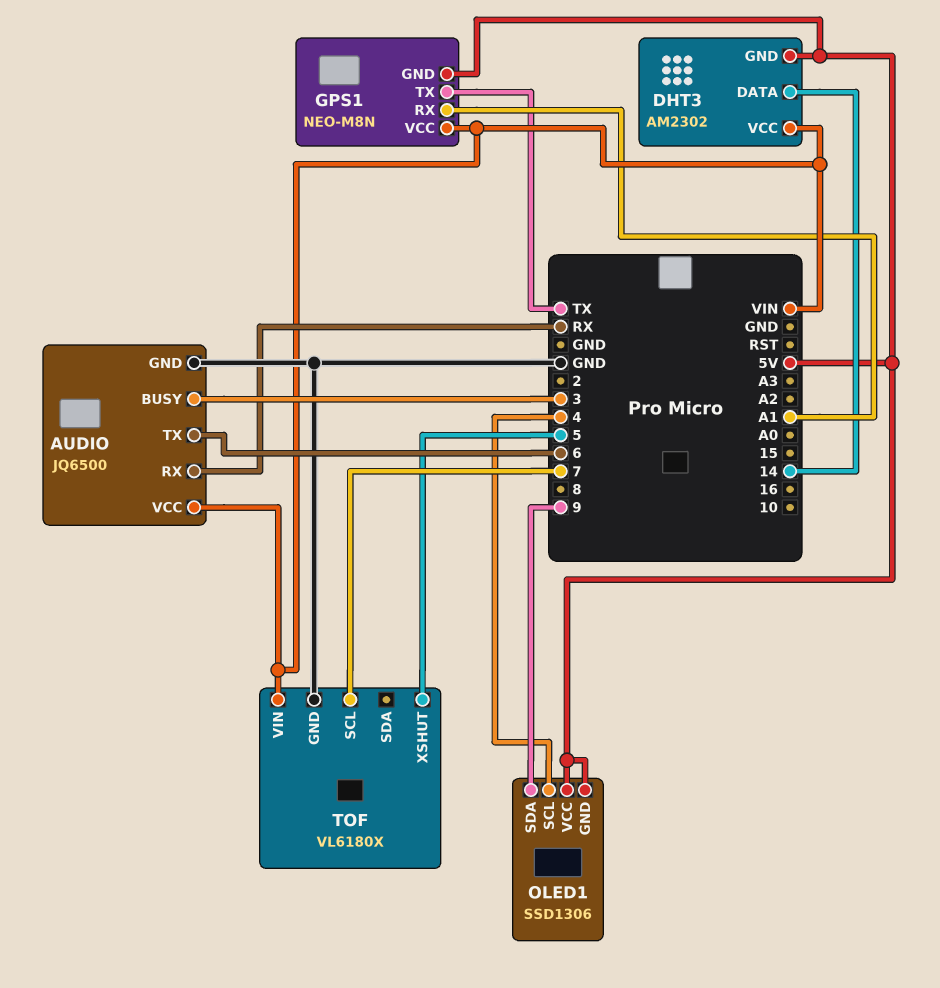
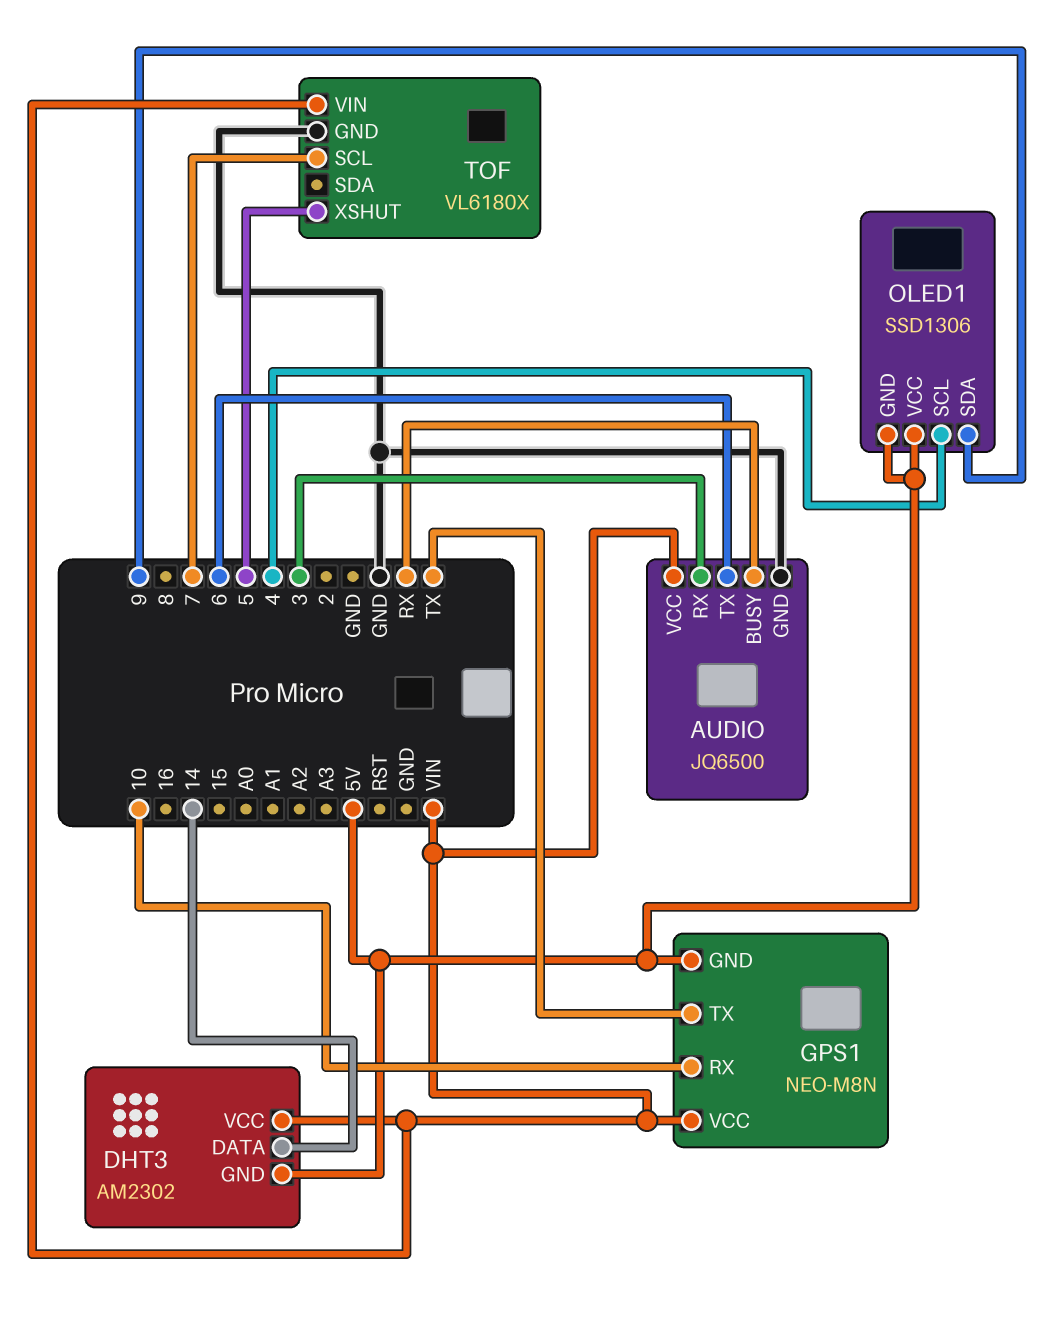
AUDIO pin BUSY: 3 -> RX
AUDIO pin RX: RX -> 3
GPS1 pin RX: A1 -> 10

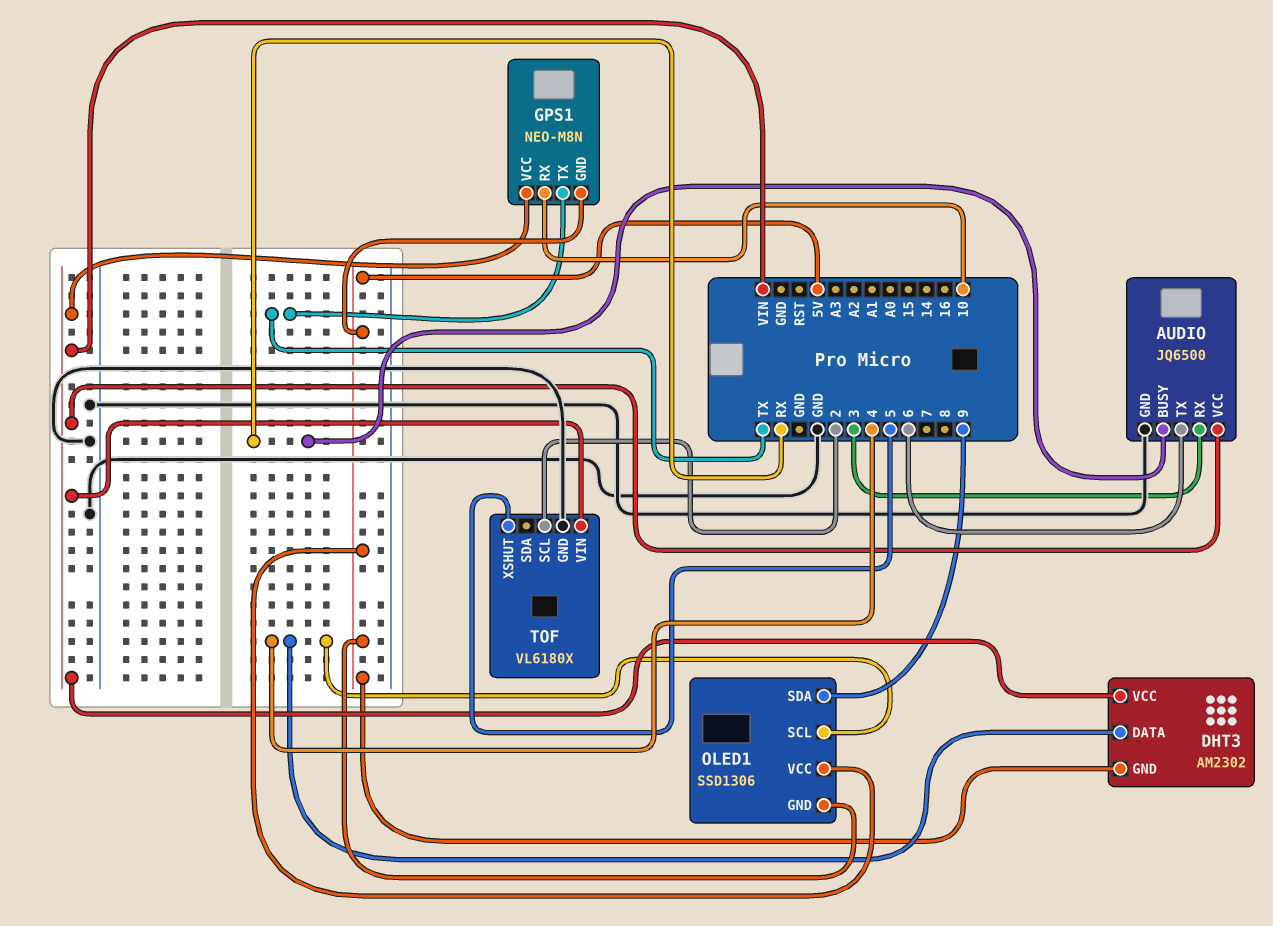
DHT3 pin DATA: 14 -> 4
TOF pin SCL: 7 -> 2

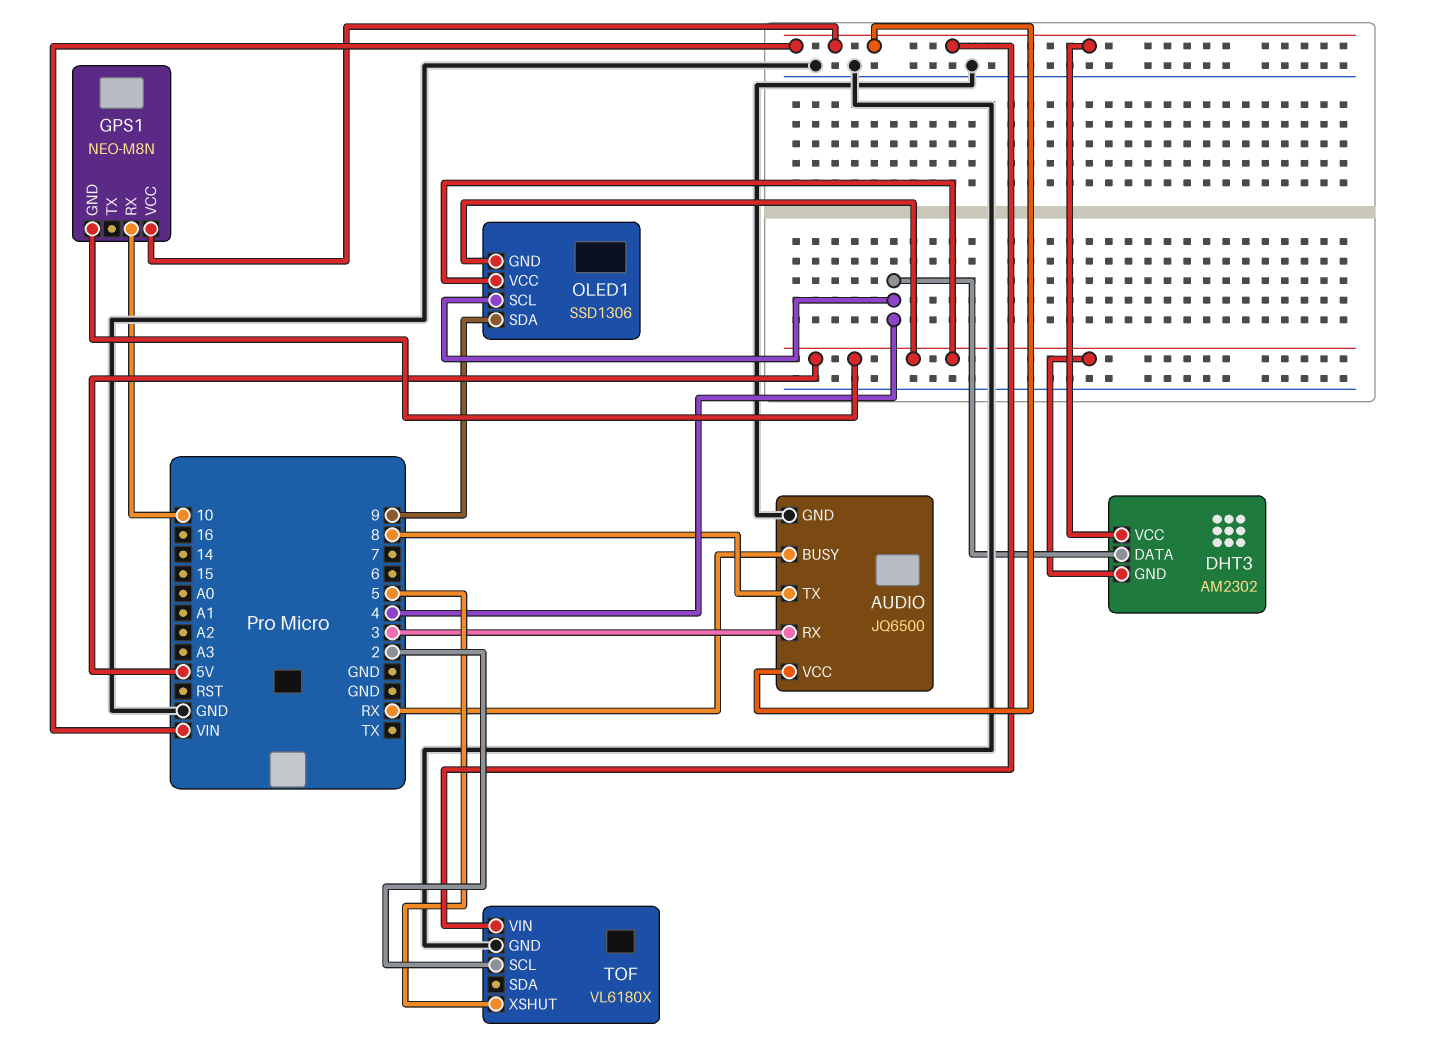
AUDIO pin TX: 6 -> 8
GPS1 pin TX: TX -> none

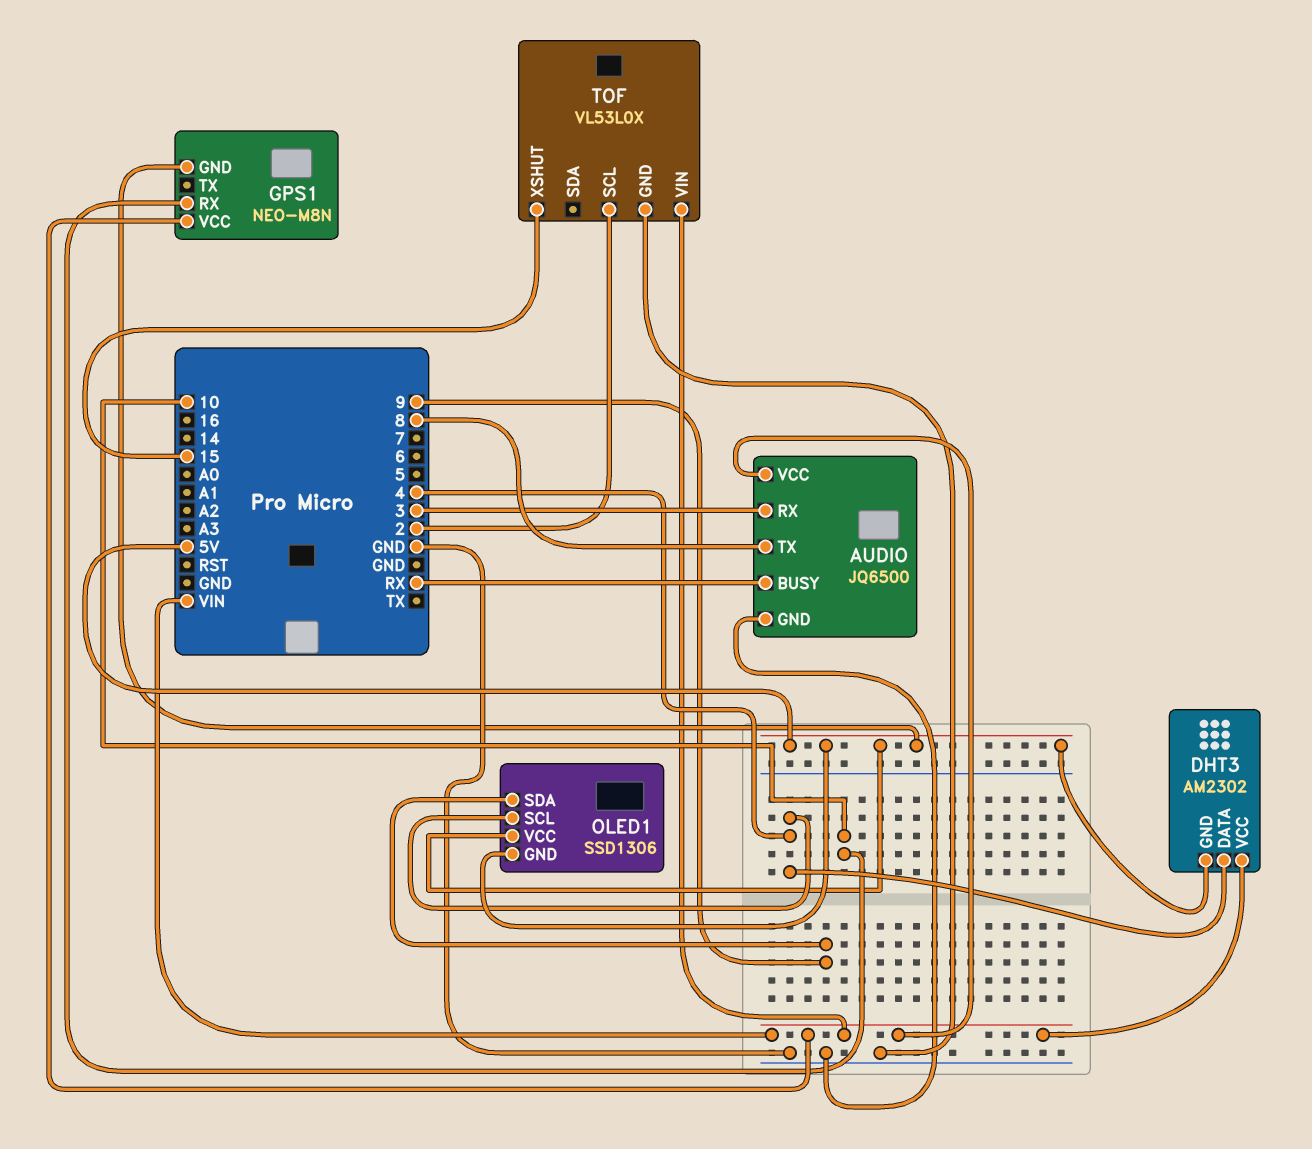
TOF: VL6180X -> VL53L0X
TOF pin XSHUT: 5 -> 15

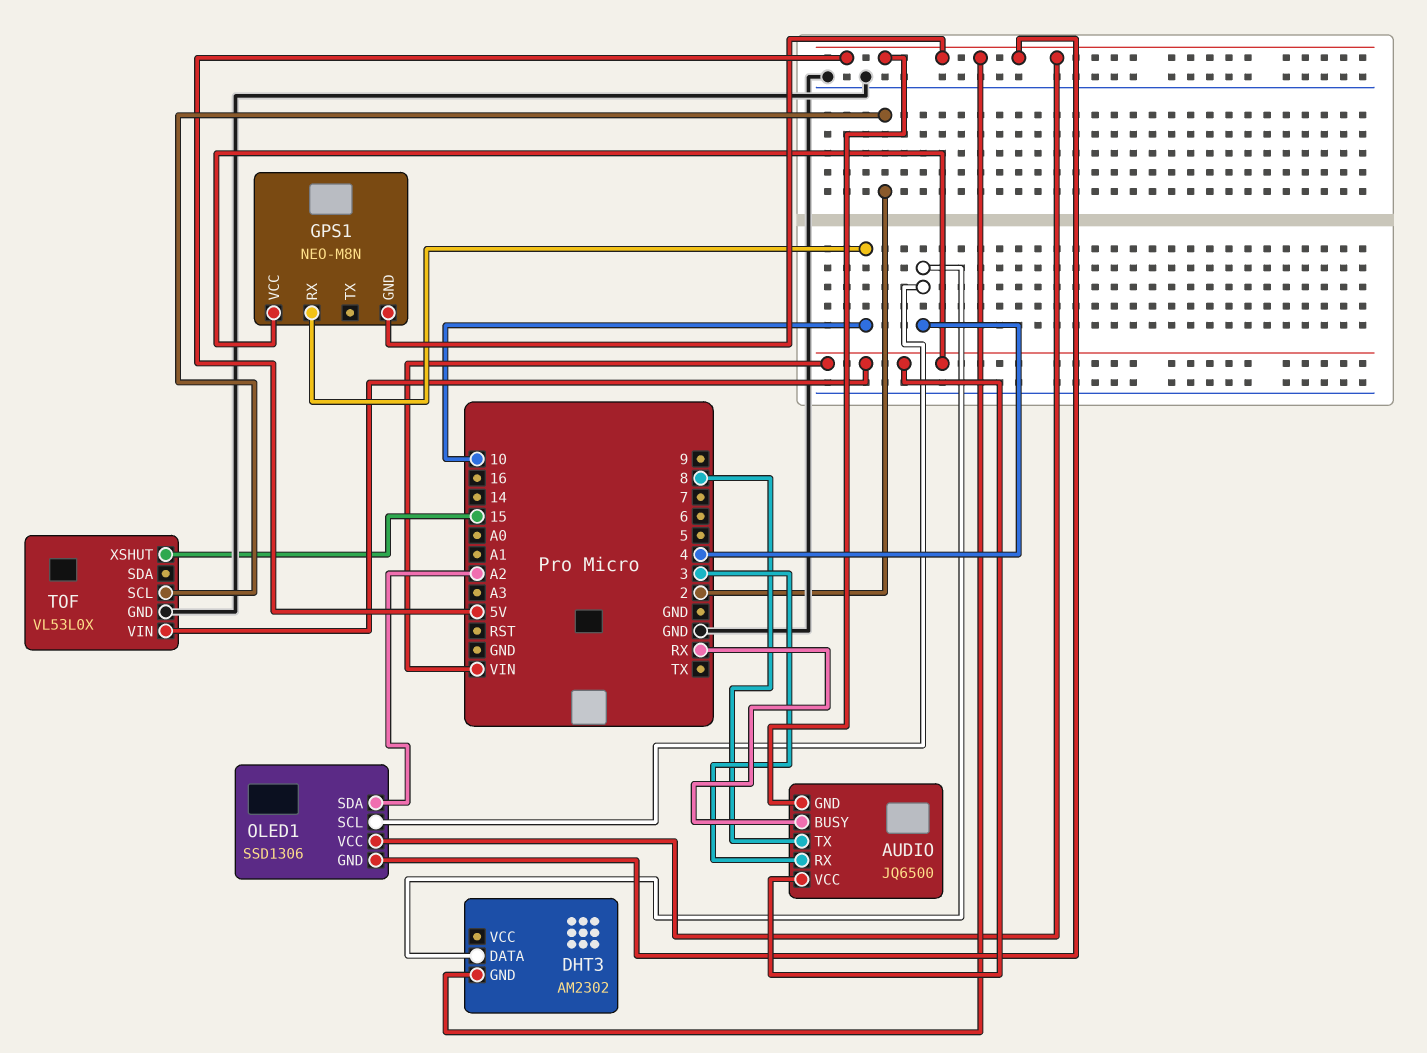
AUDIO pin GND: GND -> 5V
DHT3 pin VCC: VIN -> none
OLED1 pin SDA: 9 -> A2

